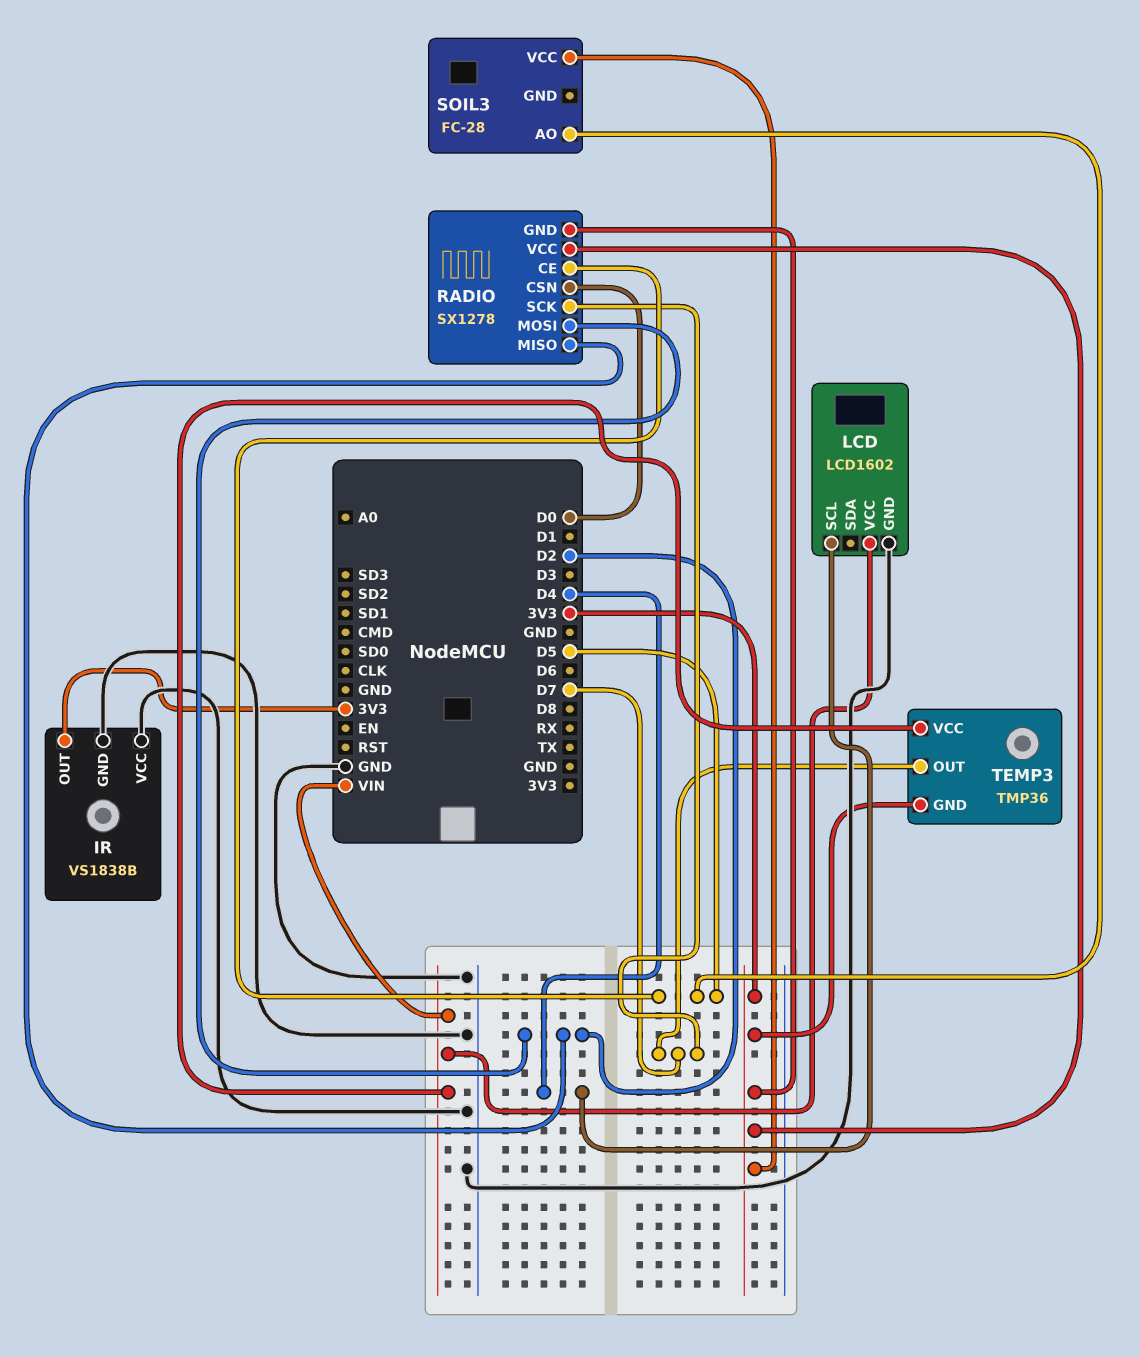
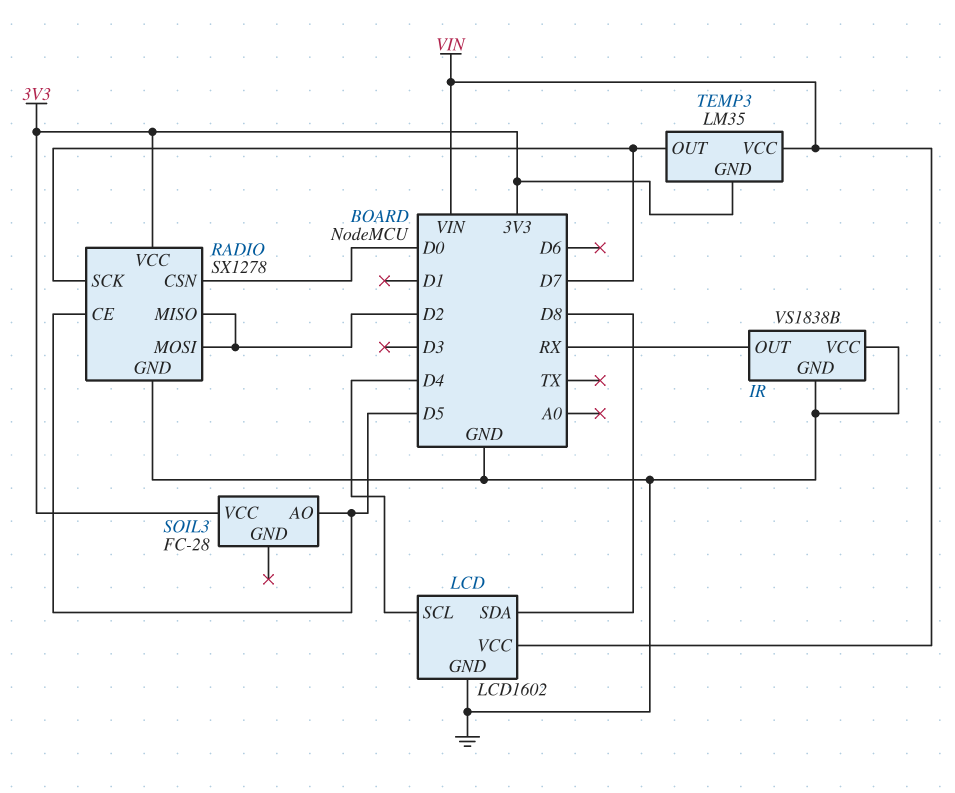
IR pin OUT: 3V3 -> RX
LCD pin SDA: none -> D8
RADIO pin GND: 3V3 -> GND
TEMP3: TMP36 -> LM35

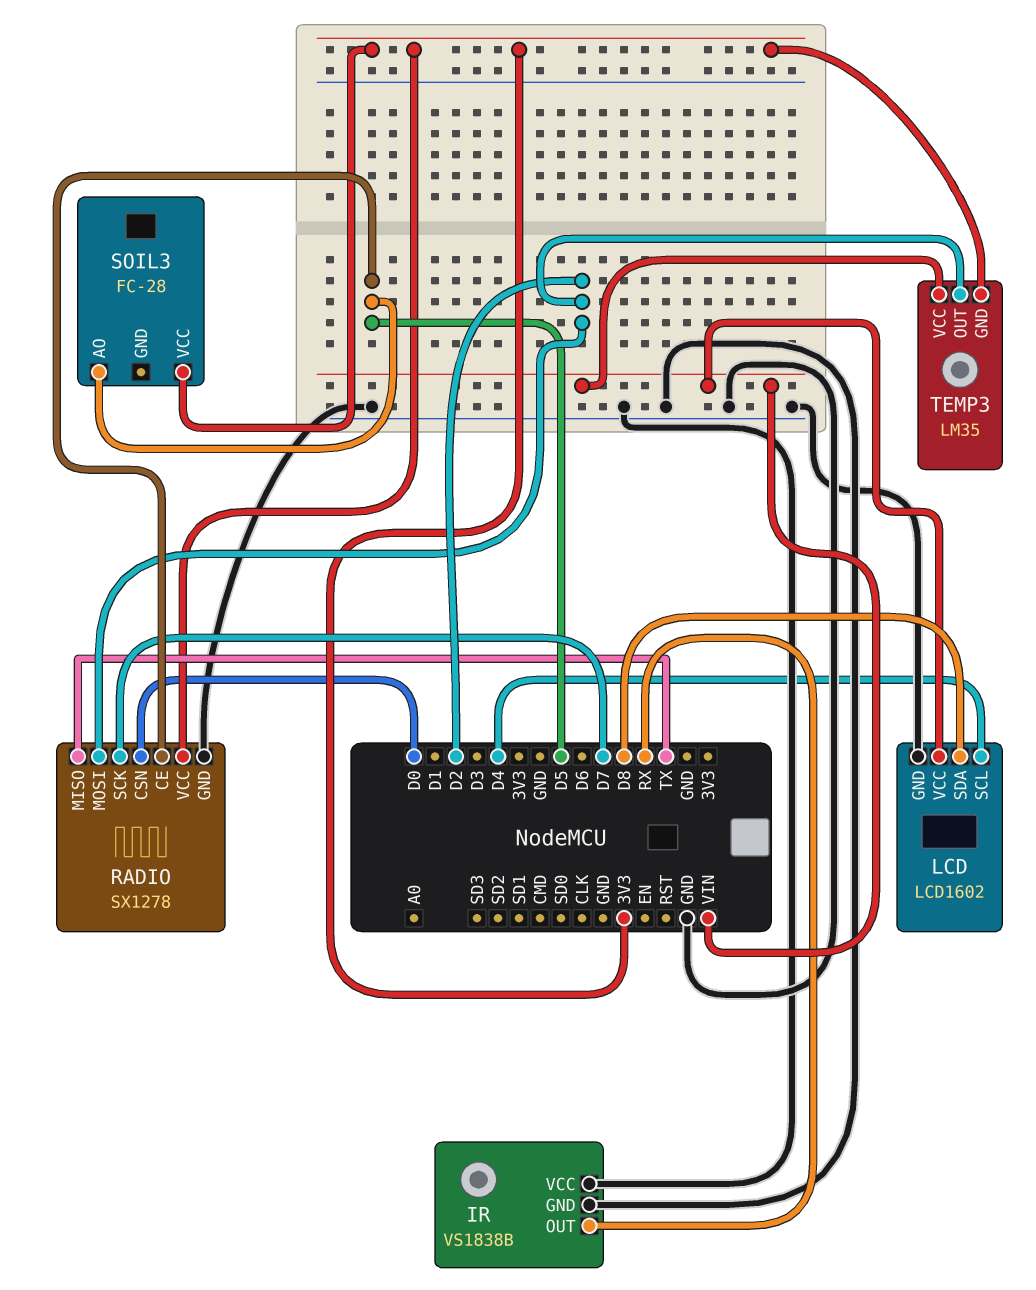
RADIO pin MISO: D2 -> TX
TEMP3 pin OUT: D7 -> D2

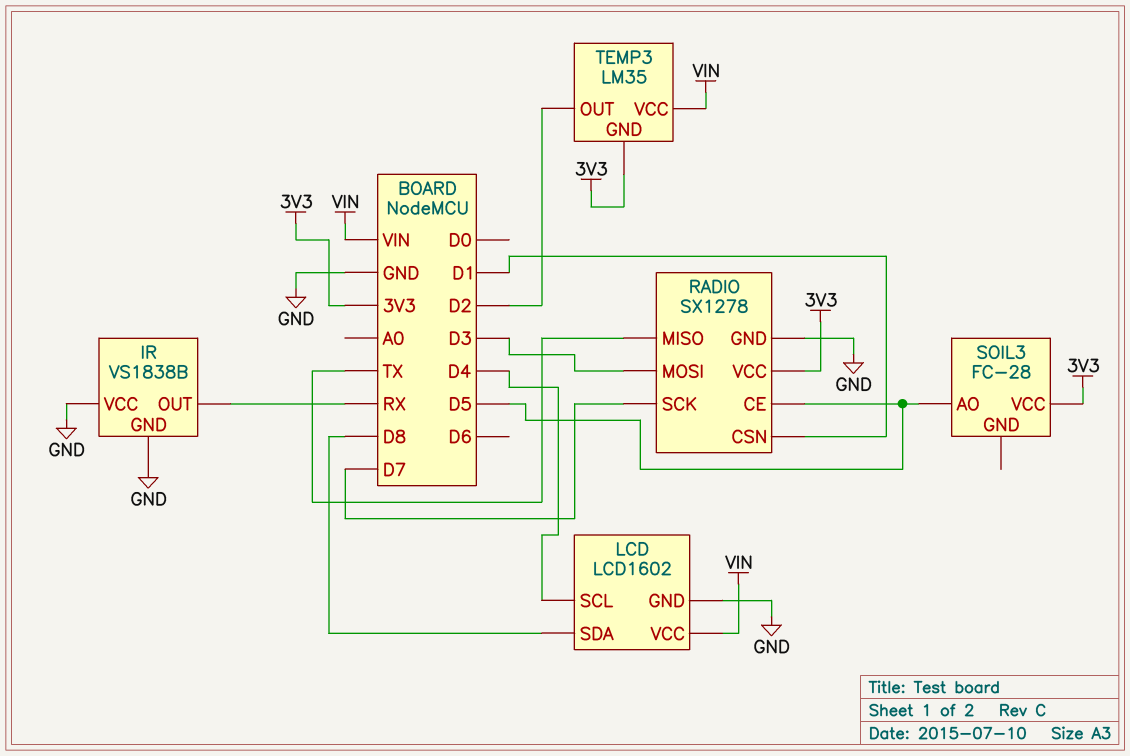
RADIO pin CSN: D0 -> D1
RADIO pin MOSI: D2 -> D3

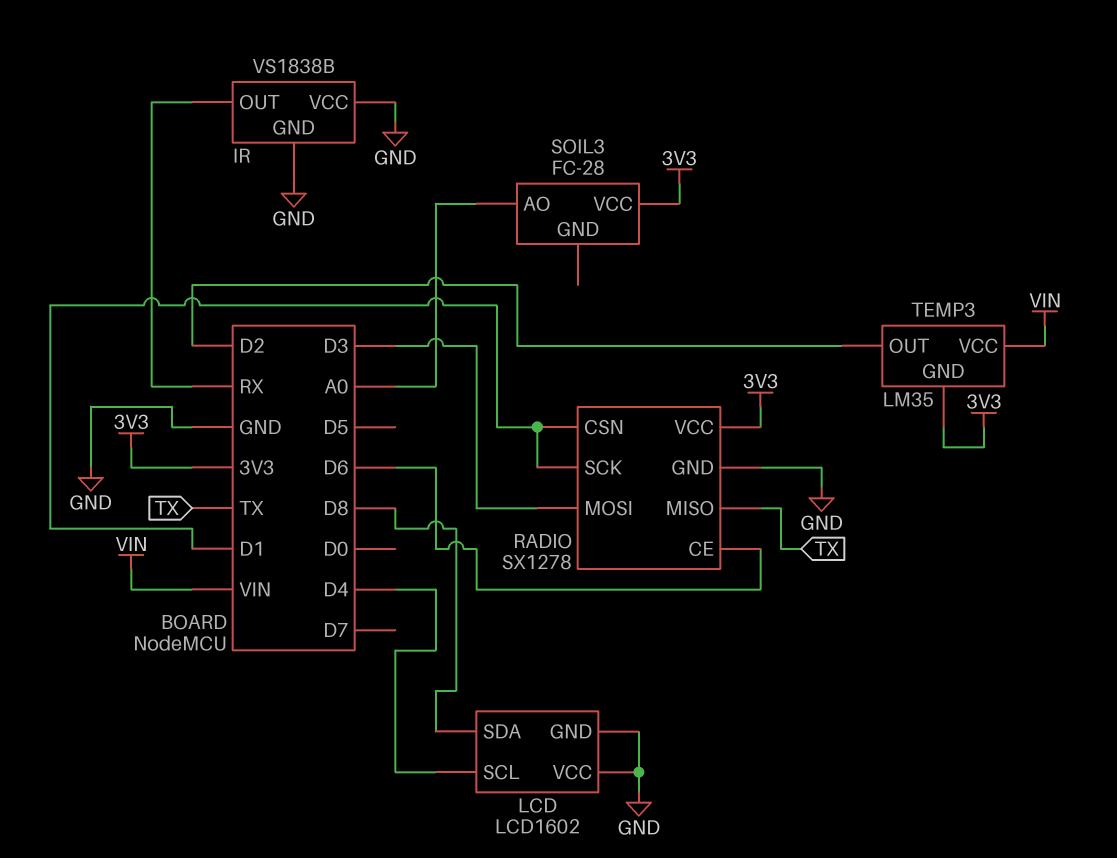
LCD pin VCC: VIN -> GND
RADIO pin CE: D5 -> D6
RADIO pin SCK: D7 -> D1
SOIL3 pin AO: D5 -> A0

